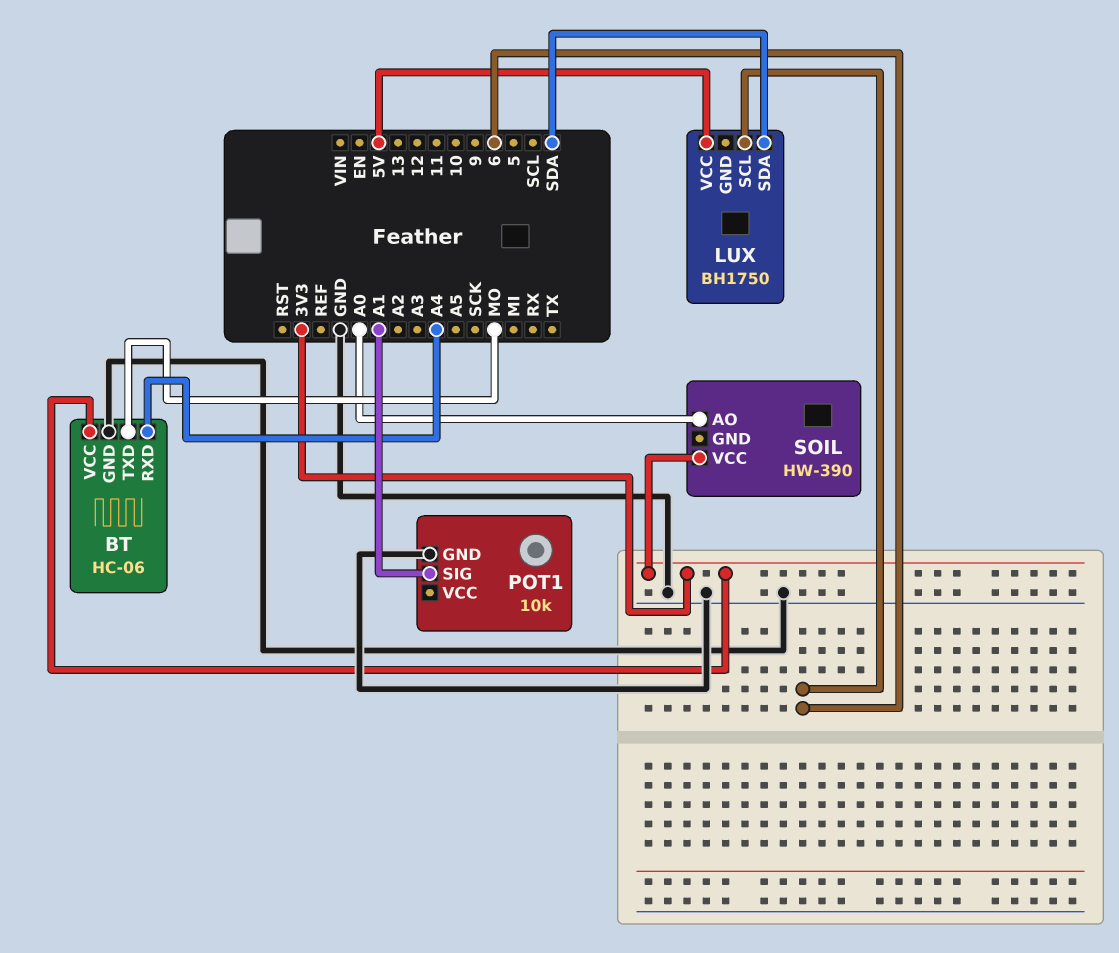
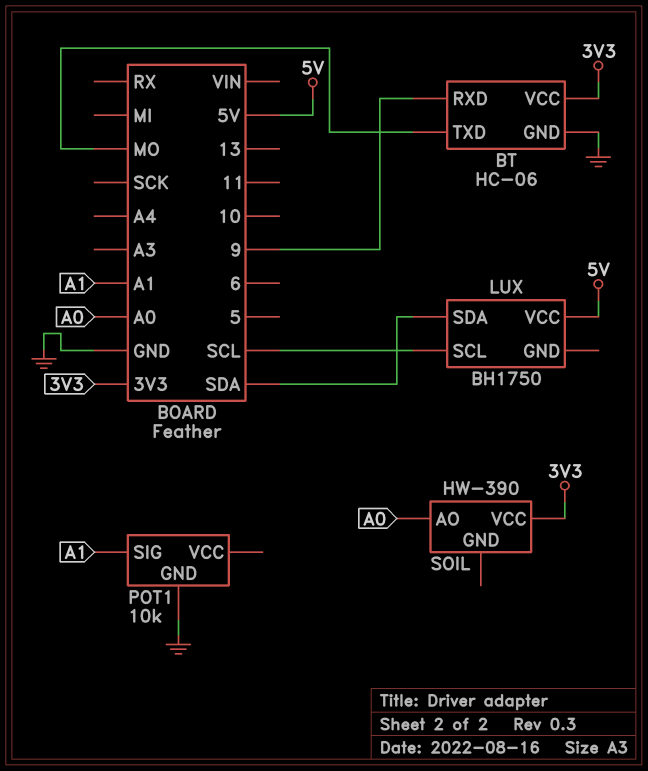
BT pin RXD: A4 -> 9
LUX pin SCL: 6 -> SCL

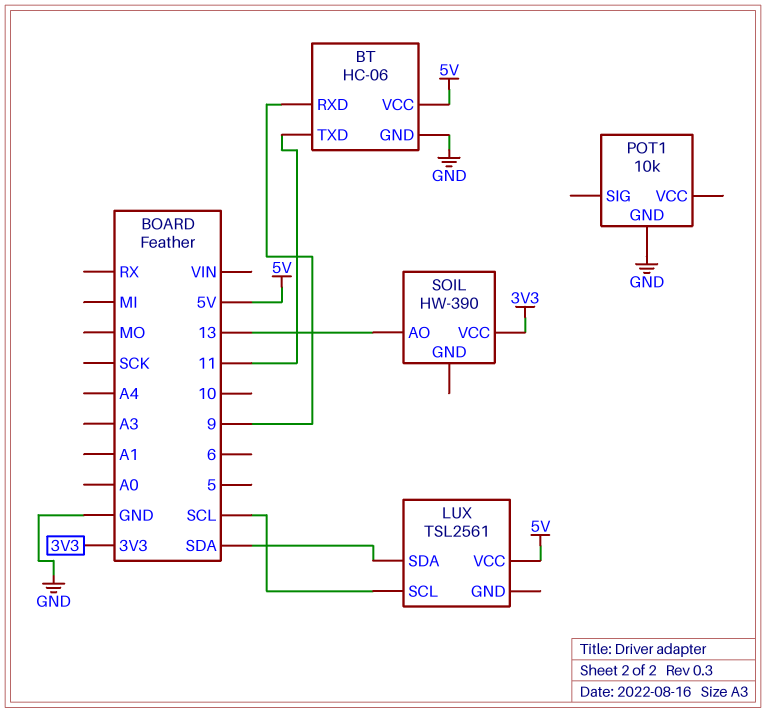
BT pin TXD: MO -> 11
BT pin VCC: 3V3 -> 5V
LUX: BH1750 -> TSL2561
POT1 pin SIG: A1 -> none
SOIL pin AO: A0 -> 13

